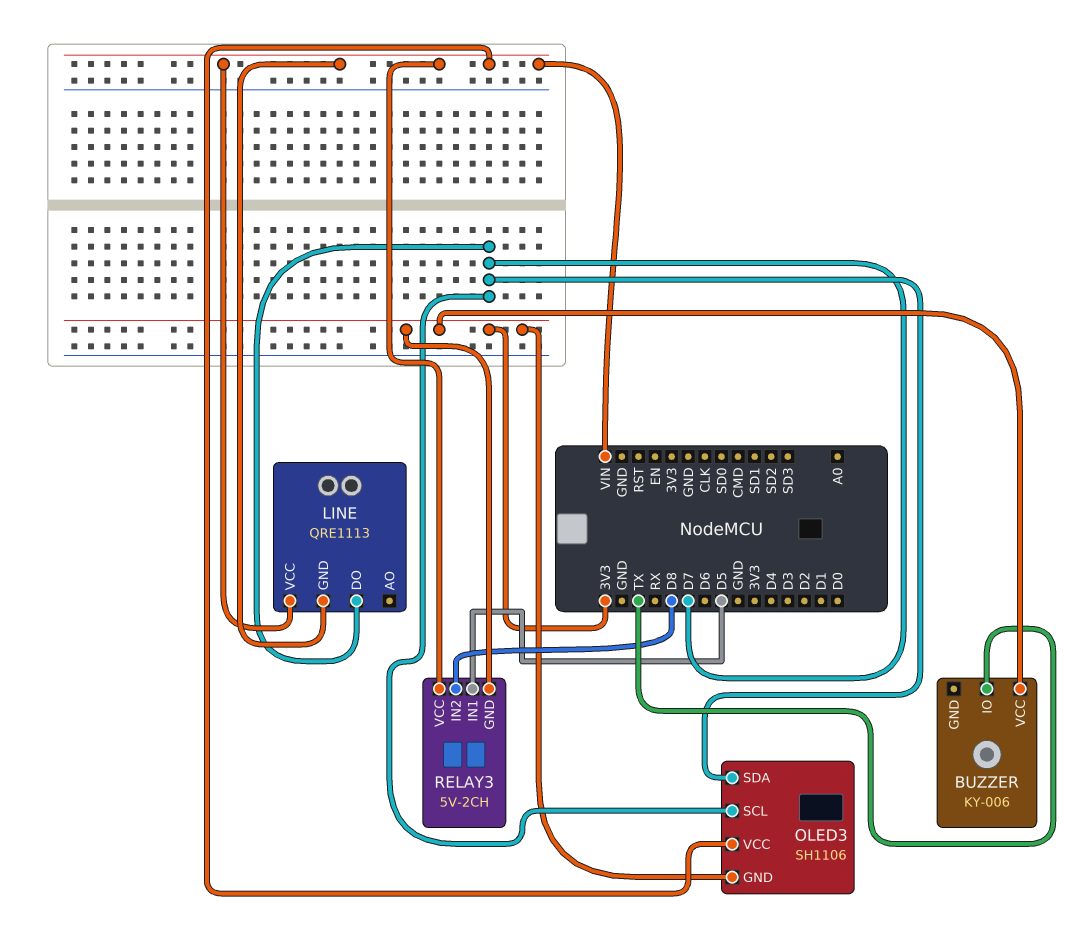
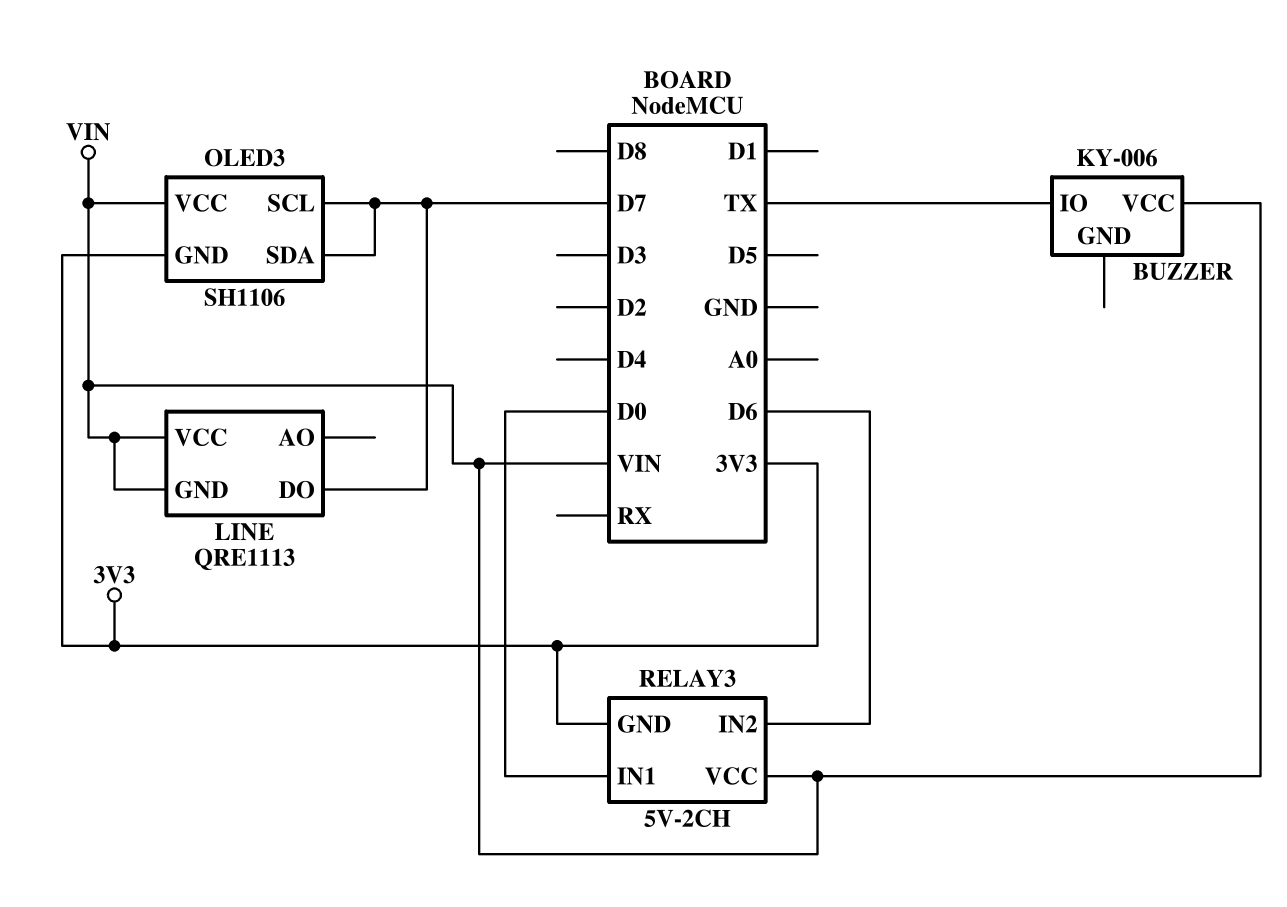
BUZZER pin VCC: 3V3 -> VIN
RELAY3 pin IN1: D5 -> D0
RELAY3 pin IN2: D8 -> D6

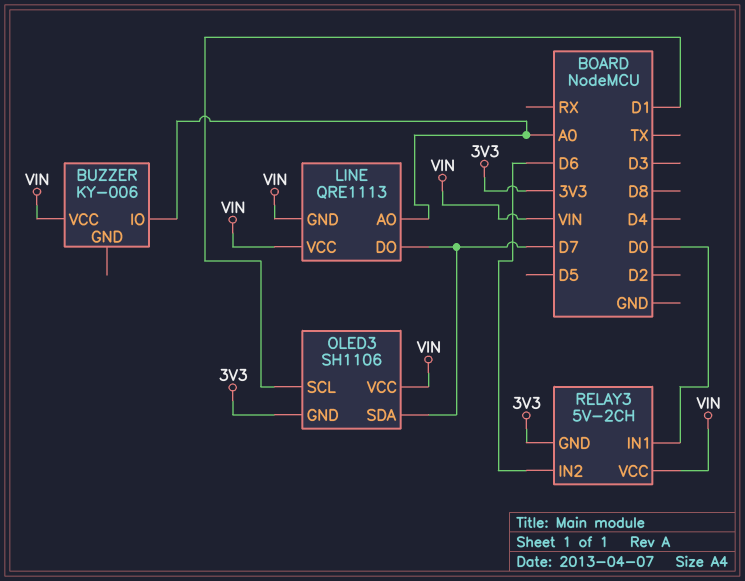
BUZZER pin IO: TX -> A0
LINE pin AO: none -> A0
OLED3 pin SCL: D7 -> D1

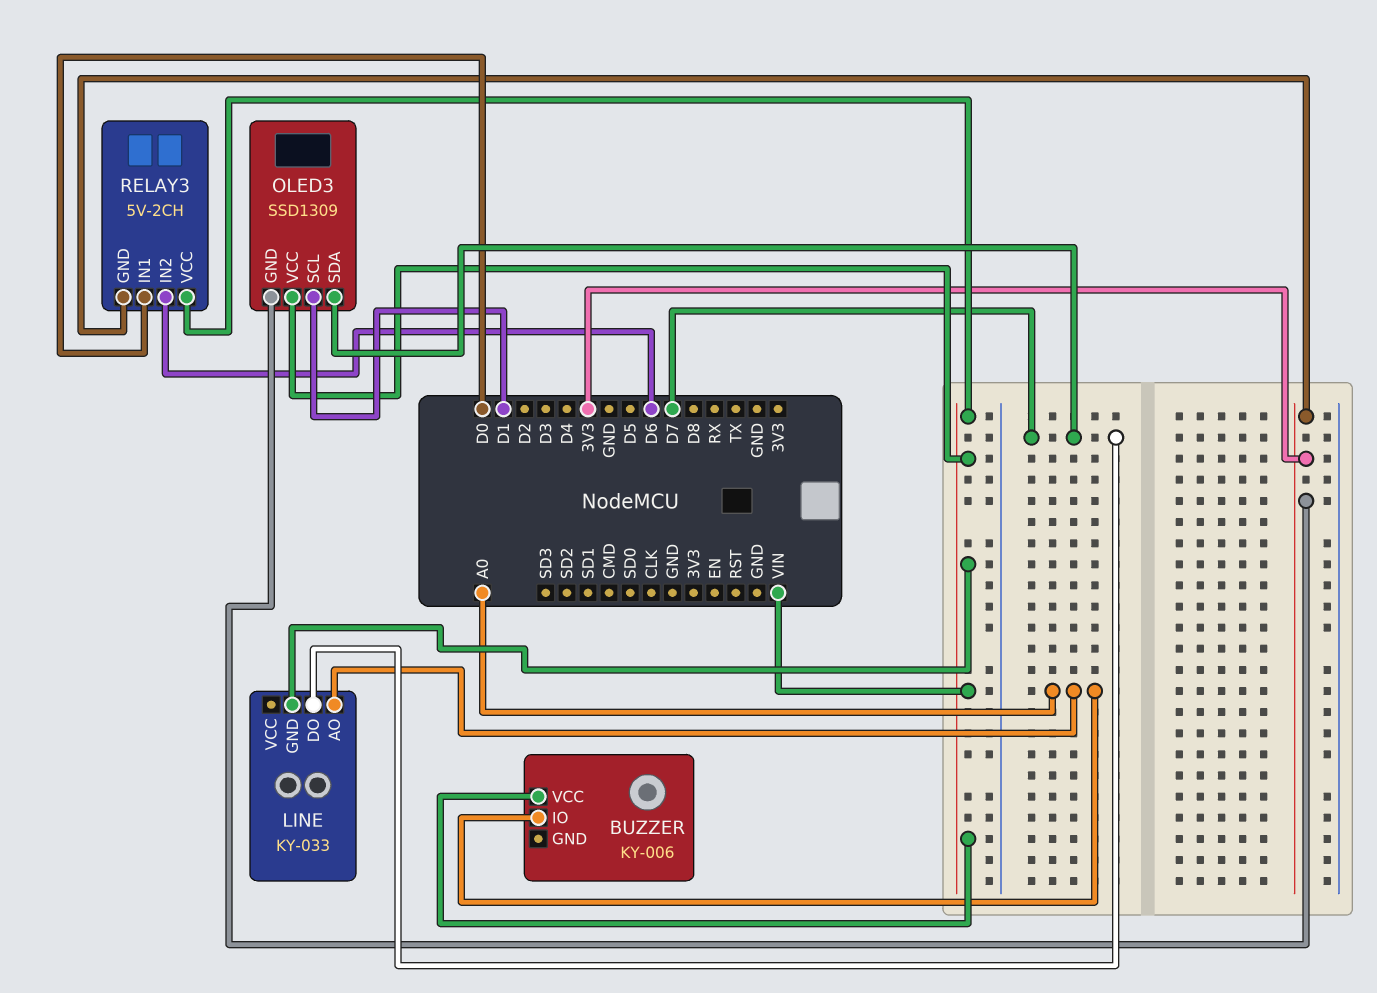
LINE: QRE1113 -> KY-033
LINE pin VCC: VIN -> none
OLED3: SH1106 -> SSD1309

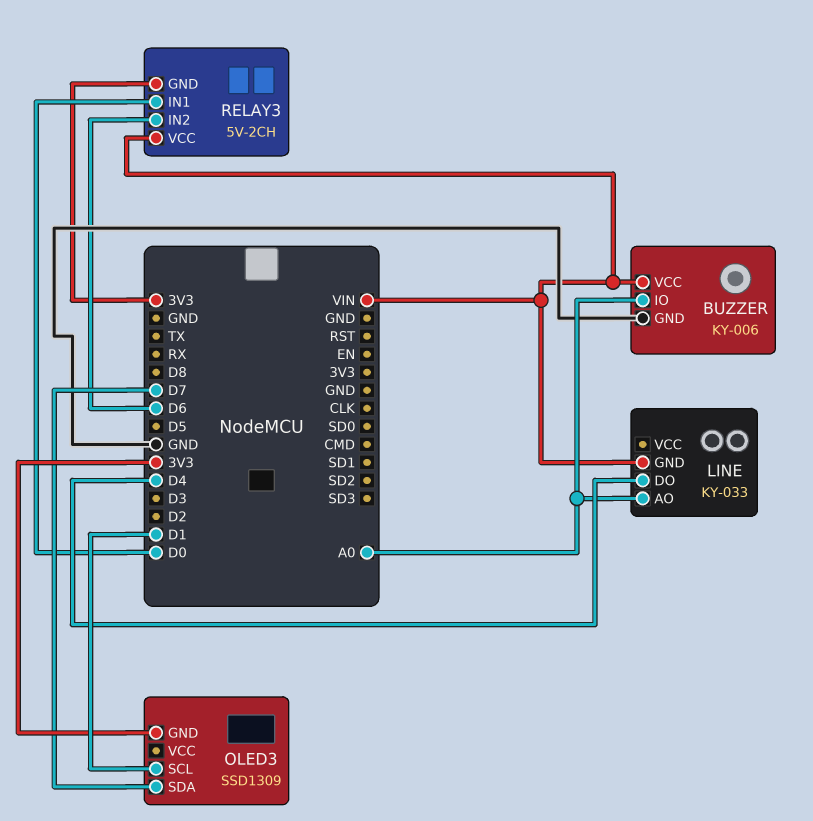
BUZZER pin GND: none -> GND
LINE pin DO: D7 -> D4
OLED3 pin VCC: VIN -> none

